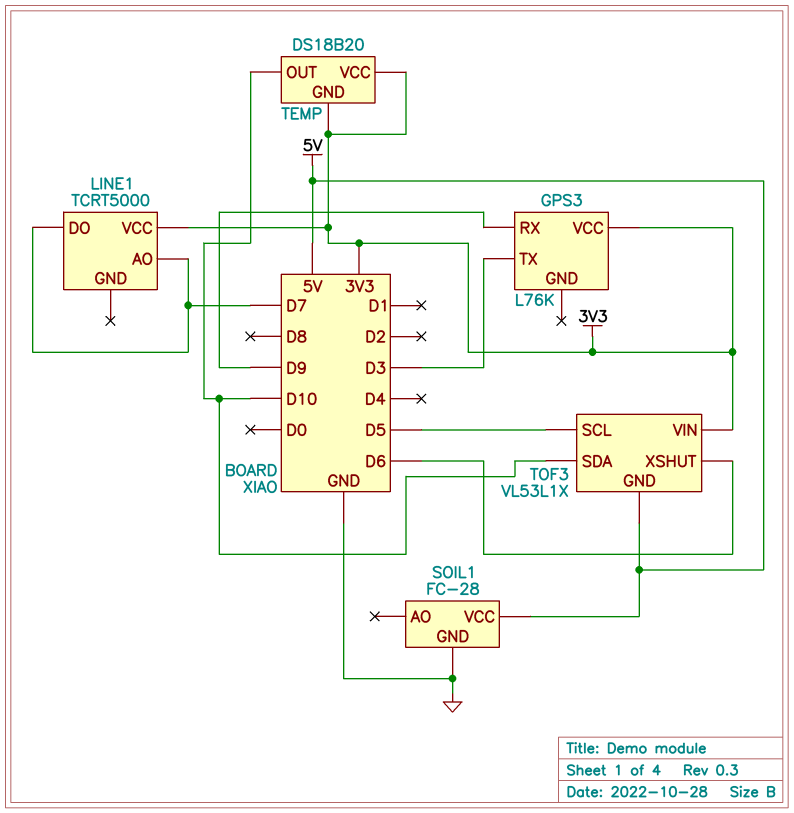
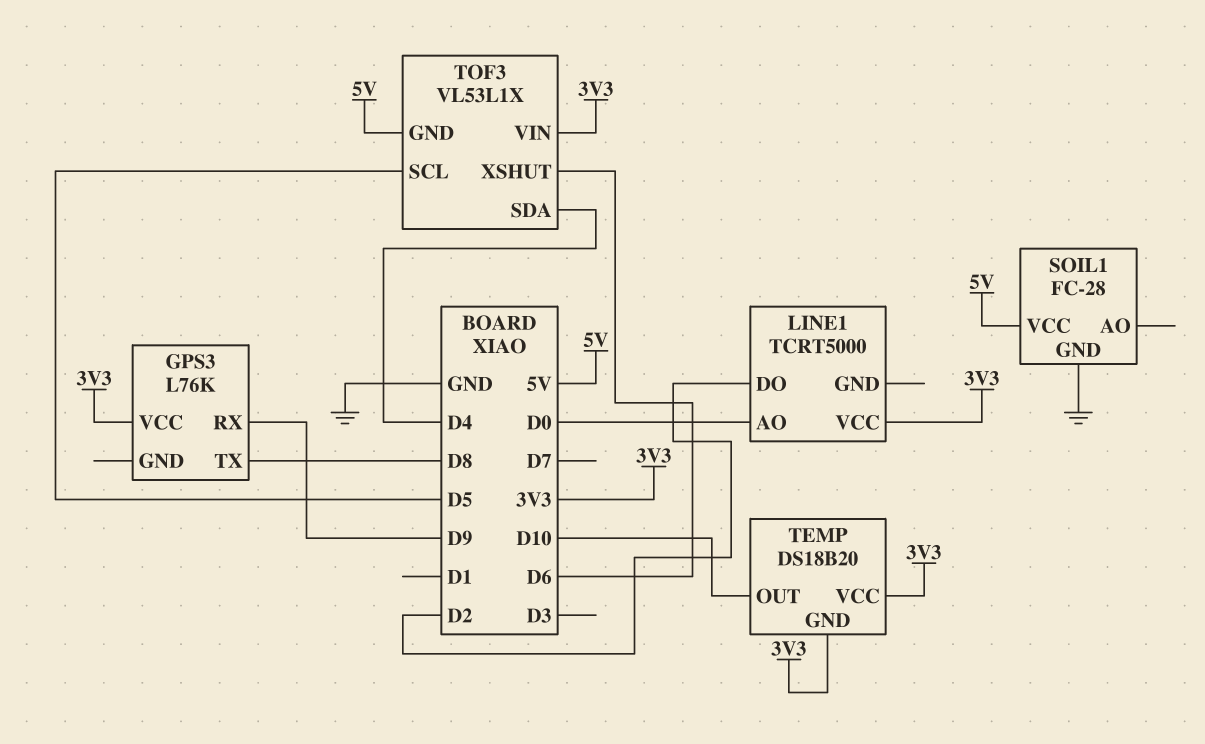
GPS3 pin TX: D3 -> D8
LINE1 pin AO: D7 -> D0
LINE1 pin DO: D7 -> D2
TOF3 pin SDA: D10 -> D4

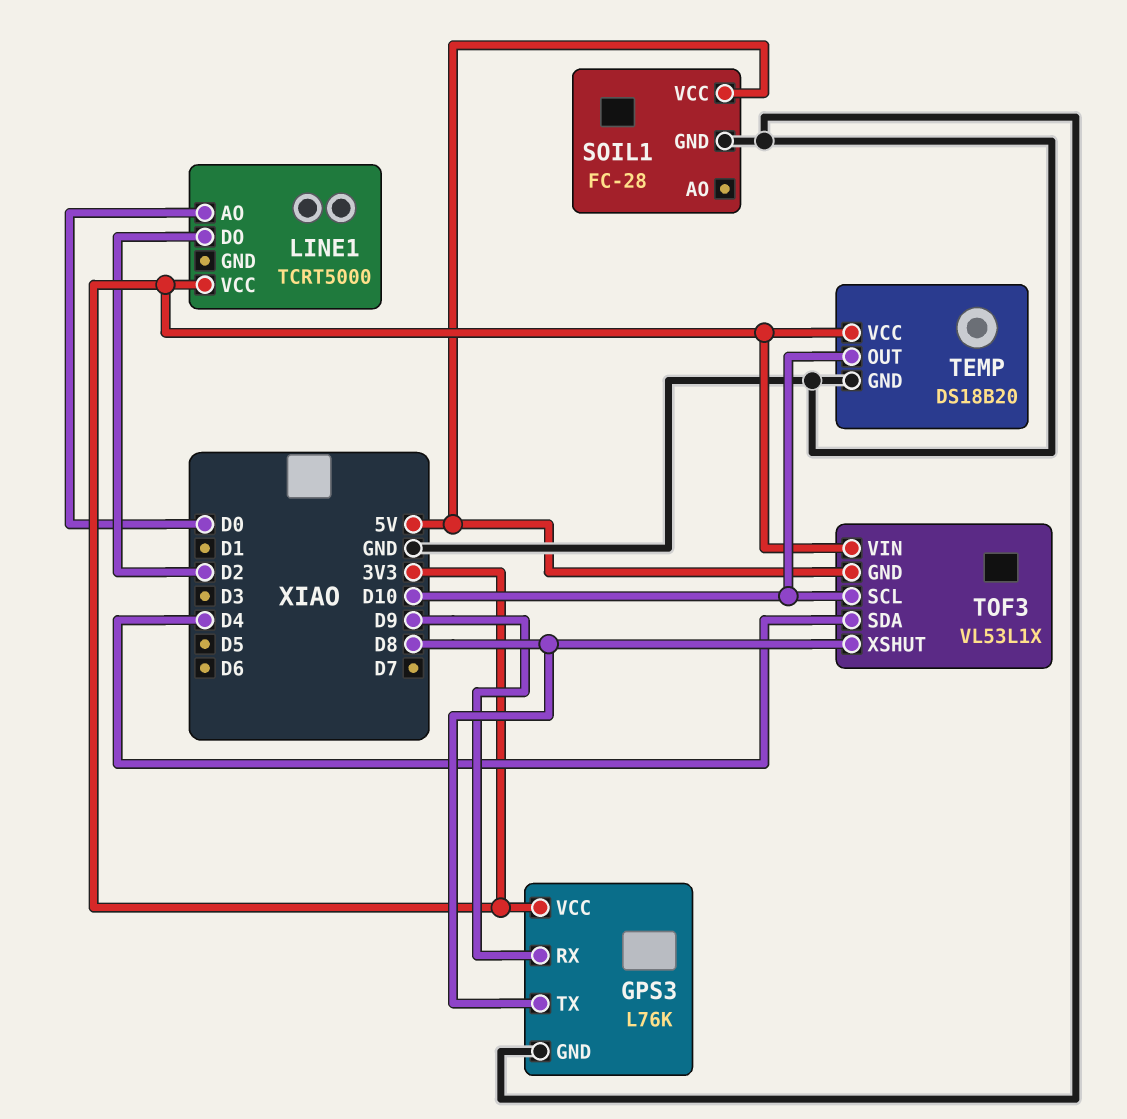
GPS3 pin GND: none -> GND
TEMP pin GND: 3V3 -> GND
TOF3 pin SCL: D5 -> D10
TOF3 pin XSHUT: D6 -> D8

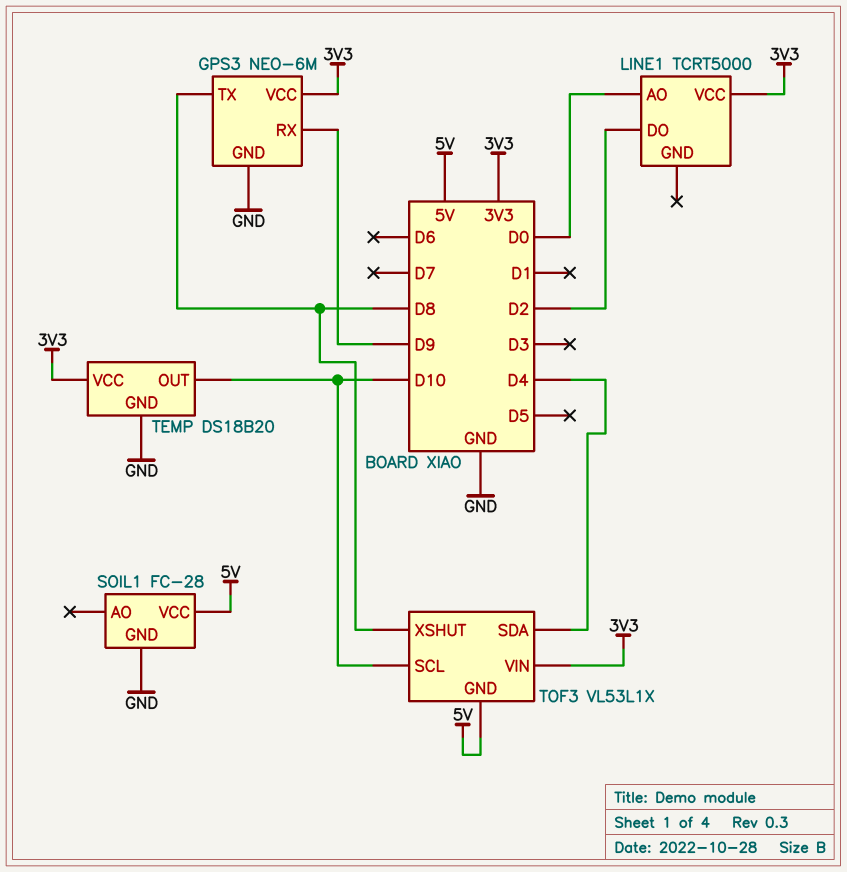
GPS3: L76K -> NEO-6M

